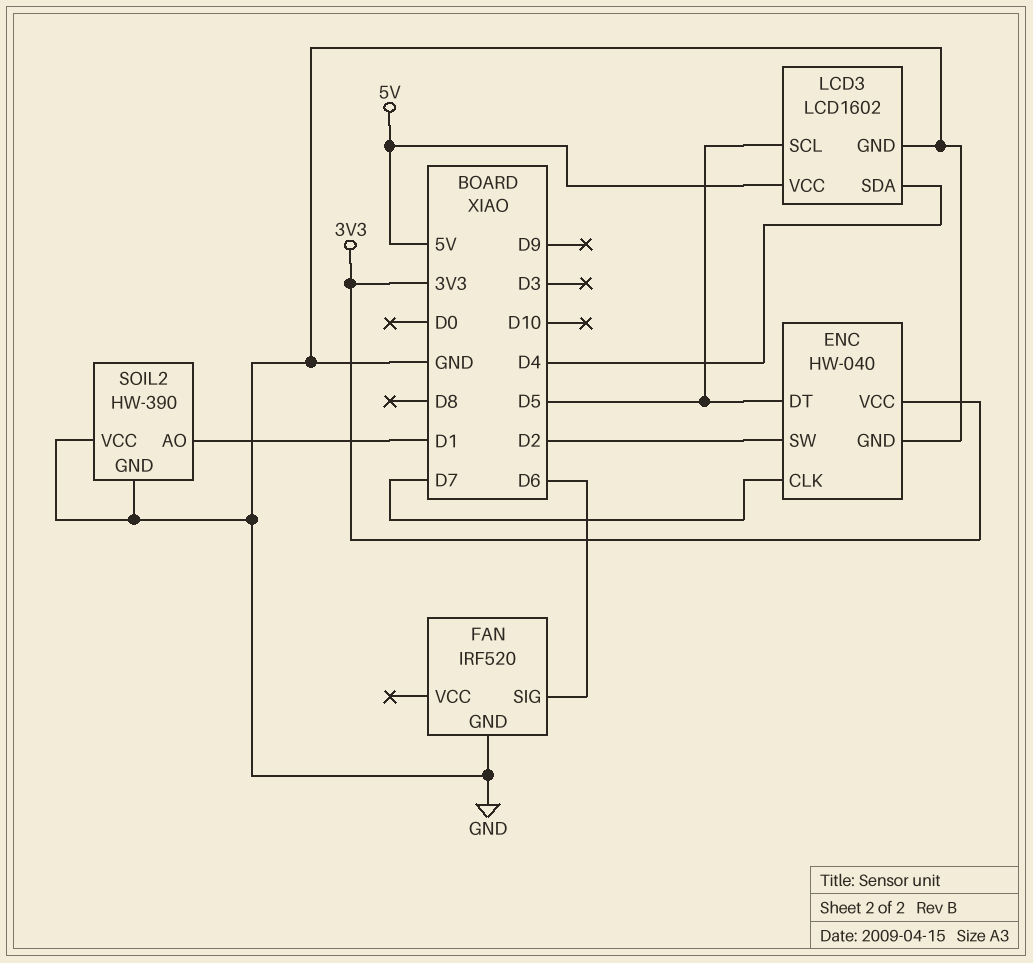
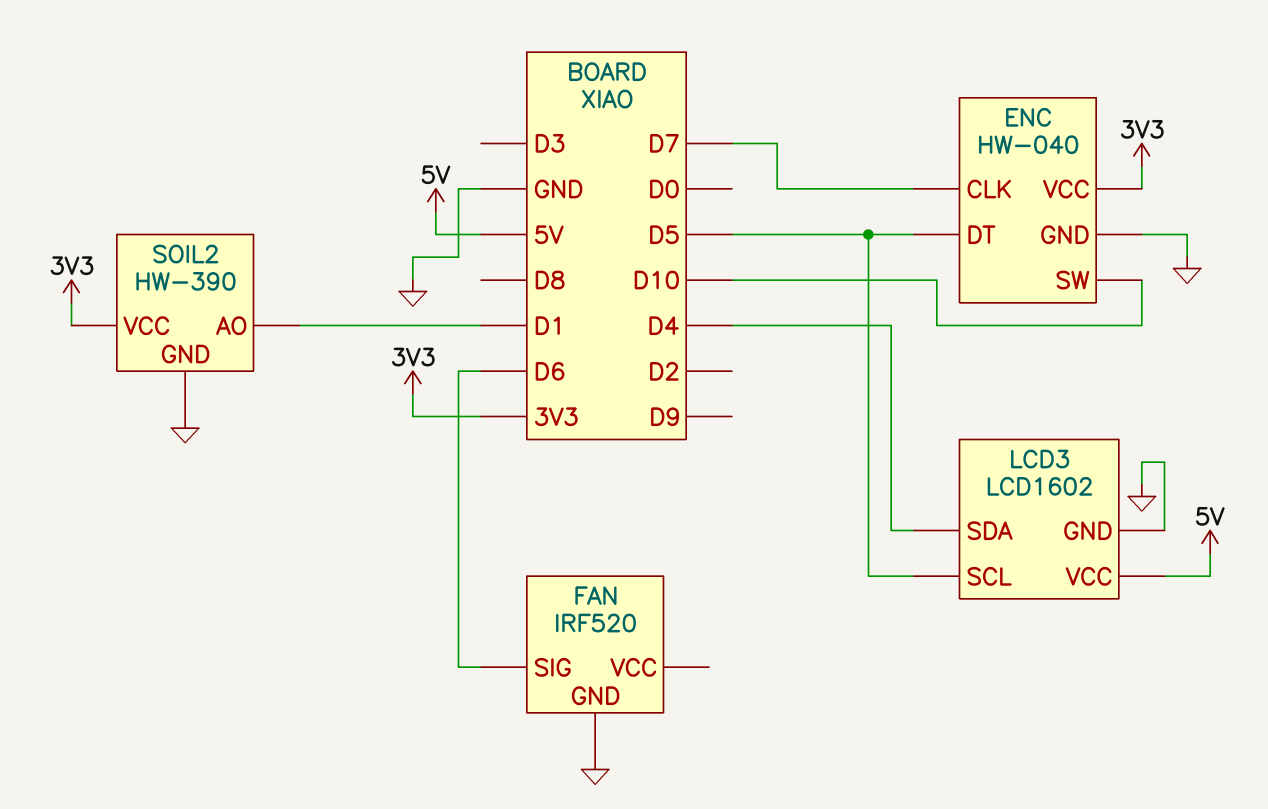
ENC pin SW: D2 -> D10
SOIL2 pin VCC: GND -> 3V3

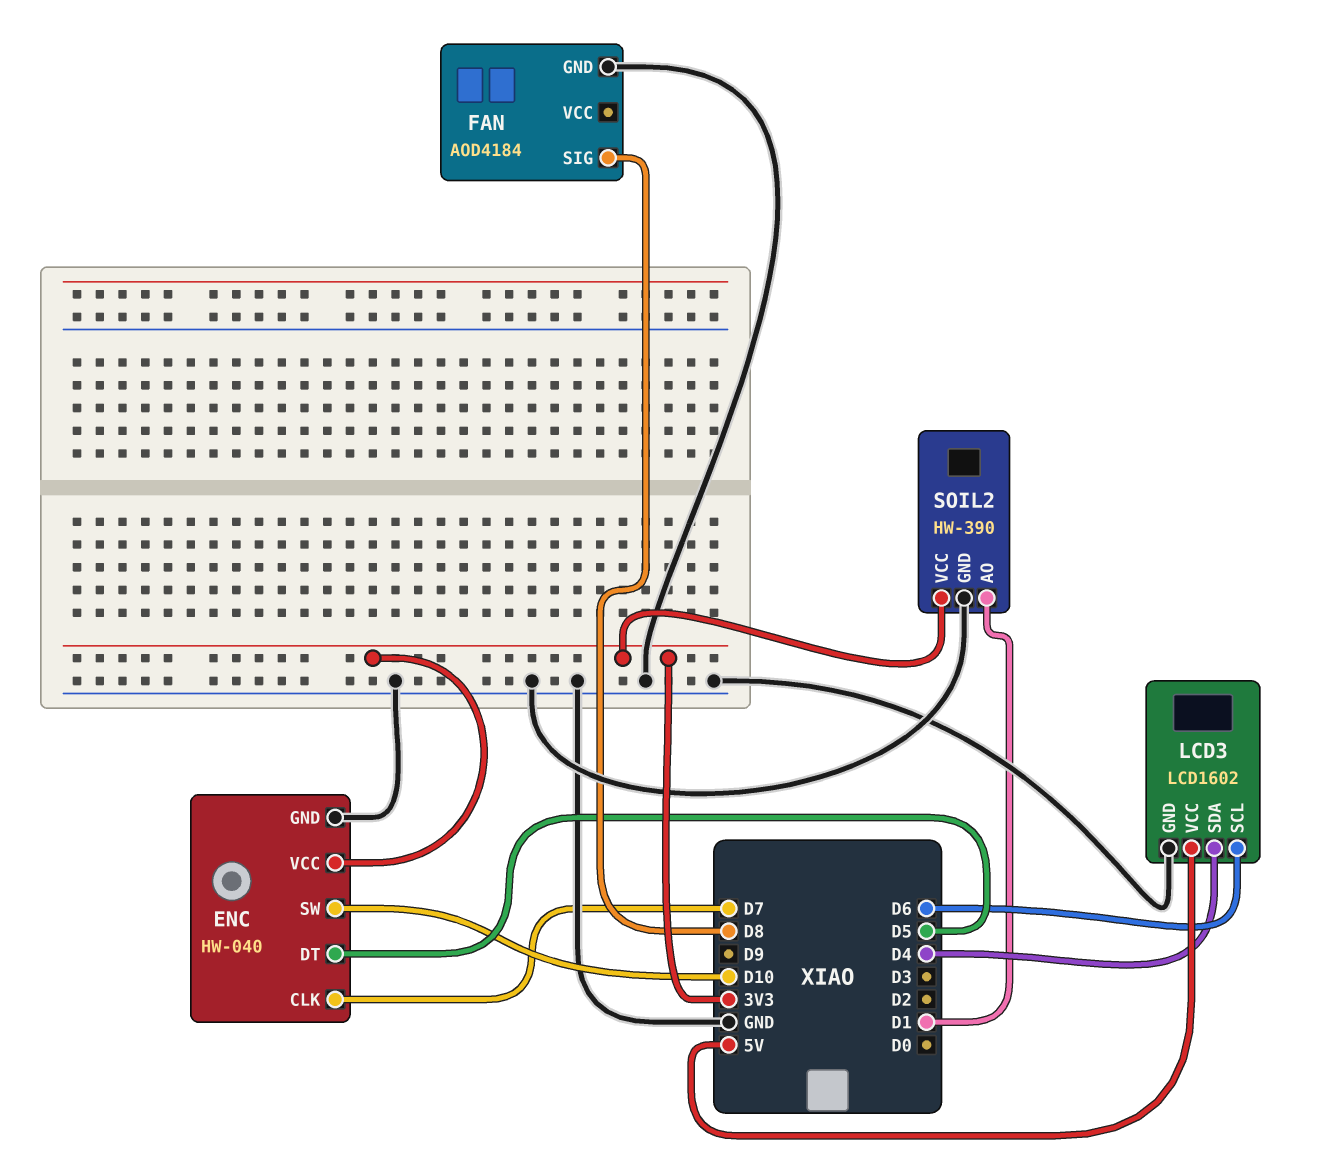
FAN: IRF520 -> AOD4184
FAN pin SIG: D6 -> D8
LCD3 pin SCL: D5 -> D6

